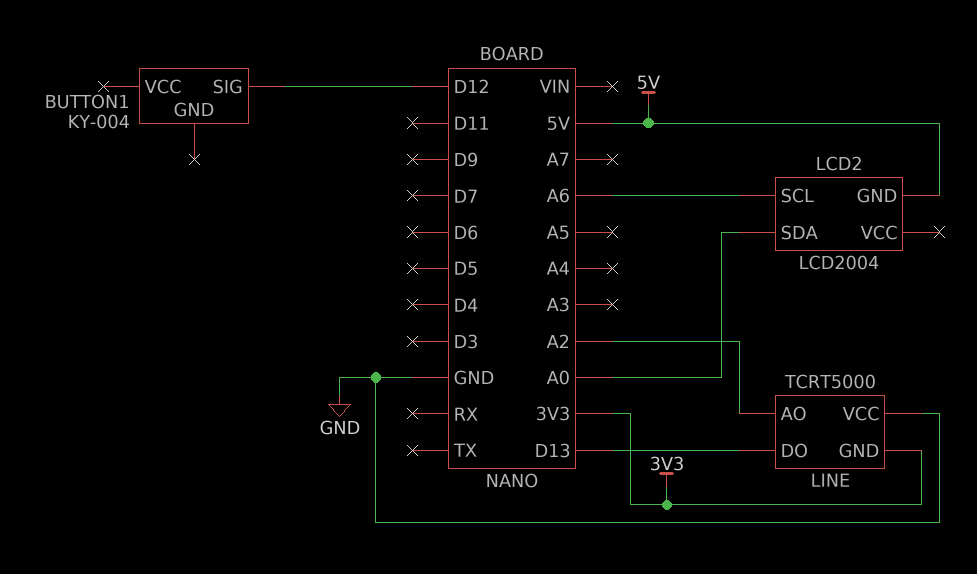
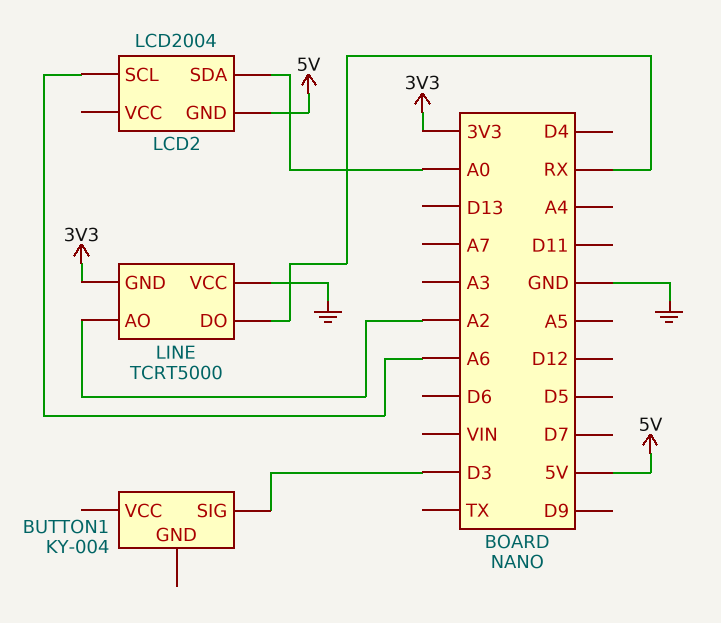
BUTTON1 pin SIG: D12 -> D3
LINE pin DO: D13 -> RX

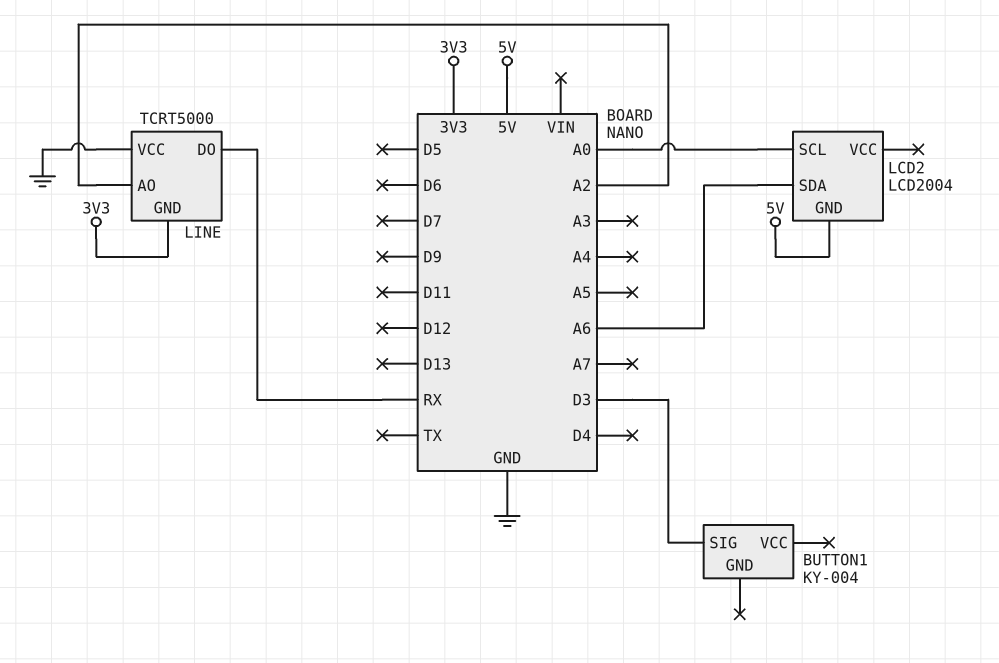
LCD2 pin SCL: A6 -> A0
LCD2 pin SDA: A0 -> A6

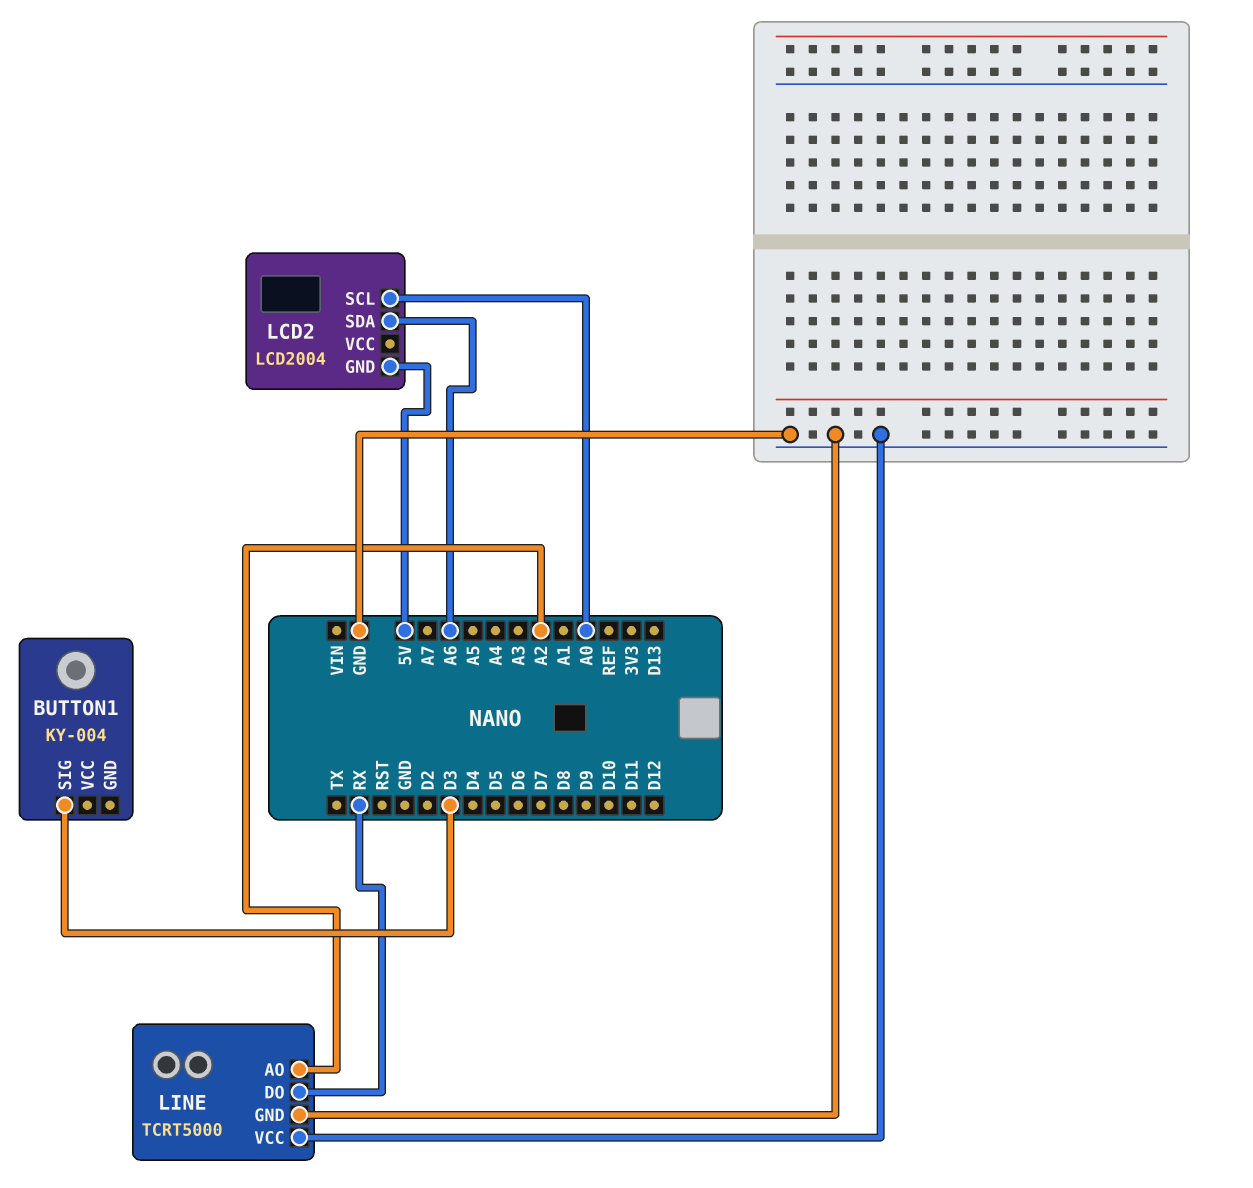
LINE pin GND: 3V3 -> GND

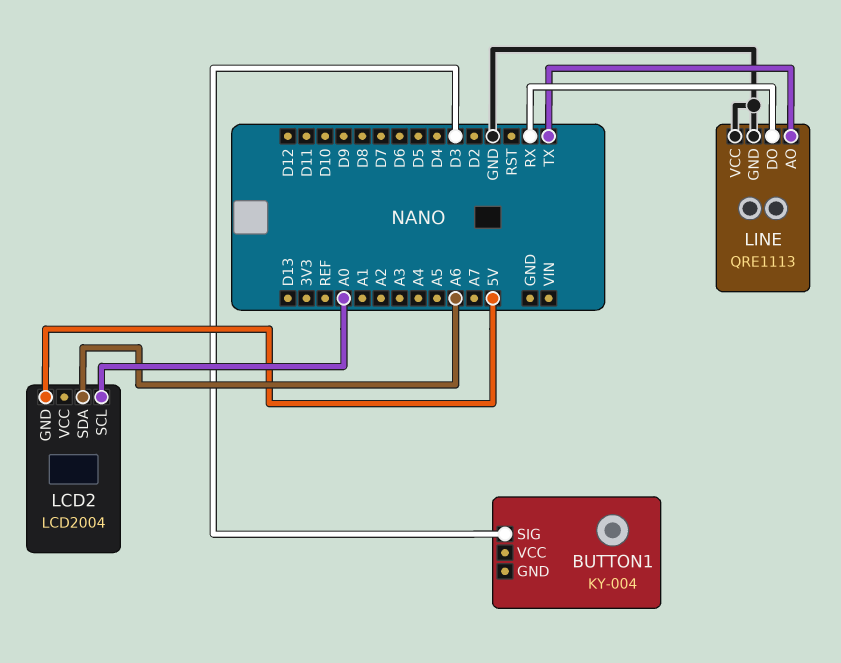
LINE: TCRT5000 -> QRE1113
LINE pin AO: A2 -> TX

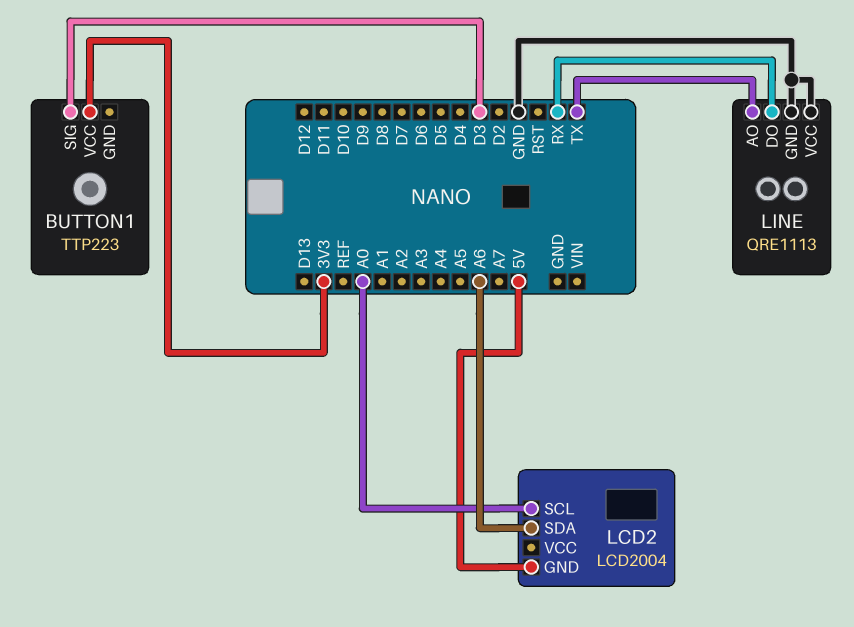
BUTTON1: KY-004 -> TTP223
BUTTON1 pin VCC: none -> 3V3

